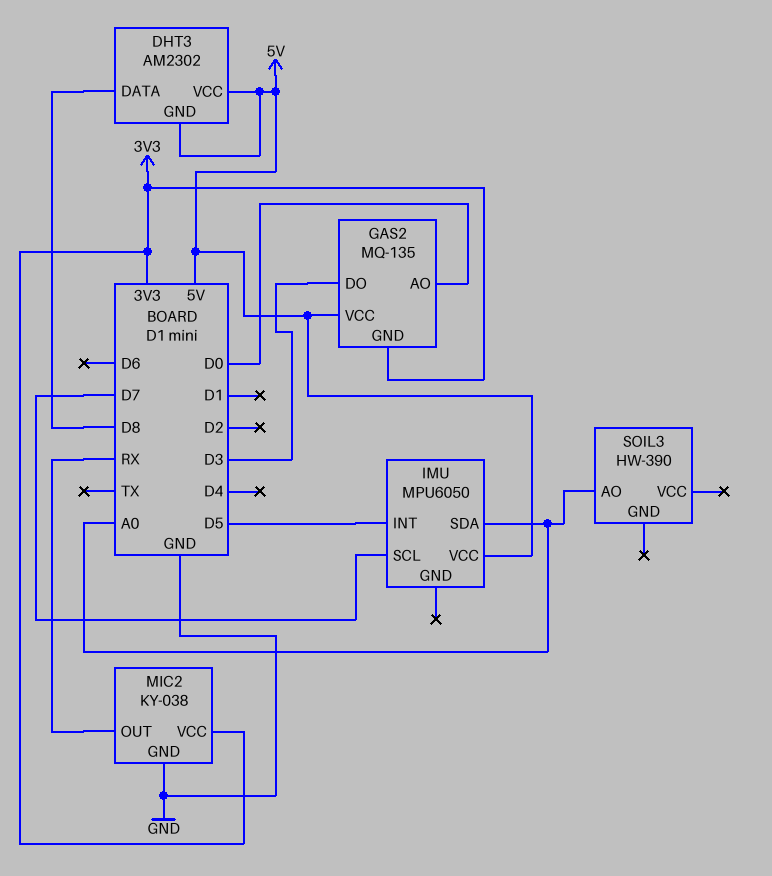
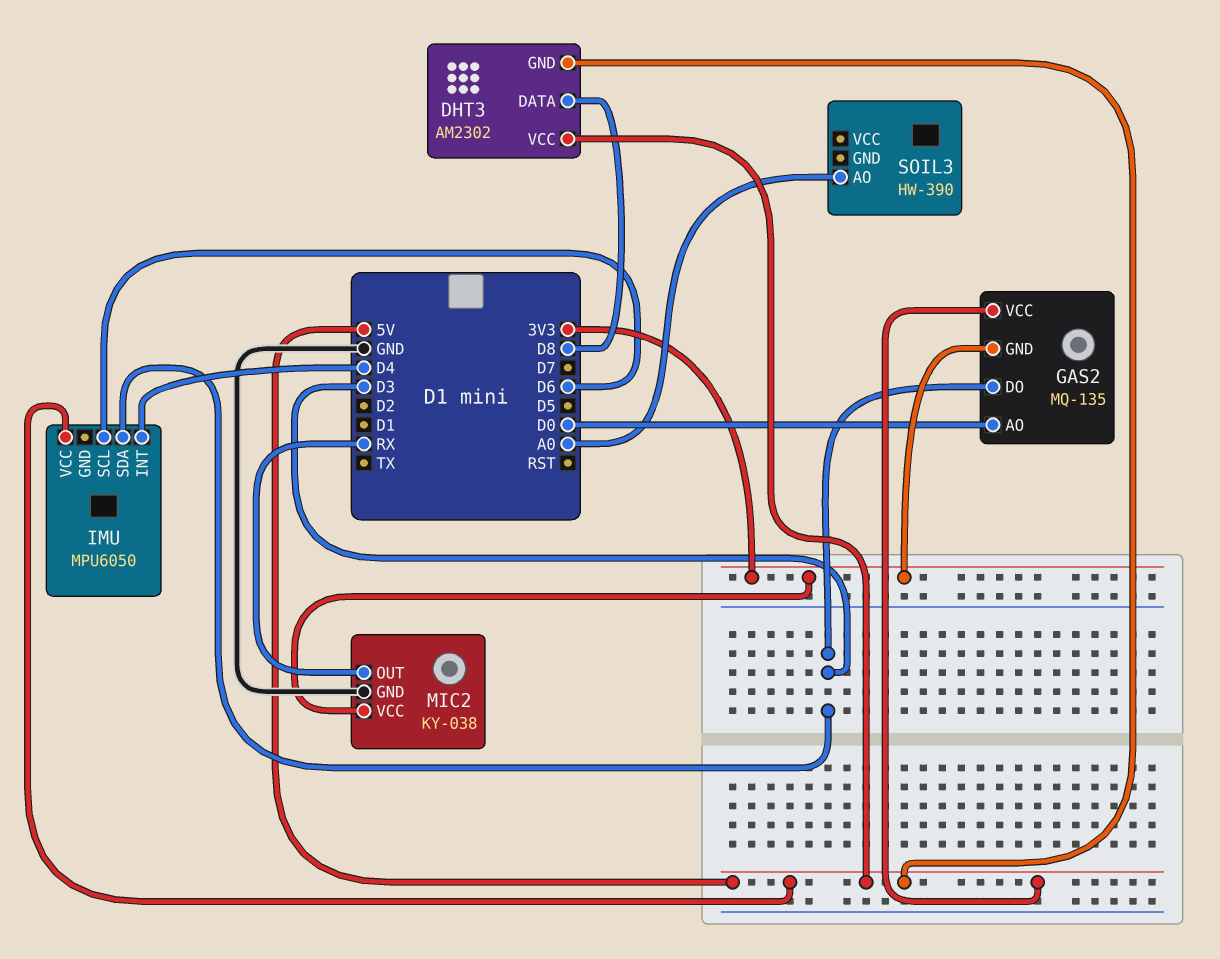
IMU pin INT: D5 -> D4
IMU pin SCL: D7 -> D6
IMU pin SDA: A0 -> D3

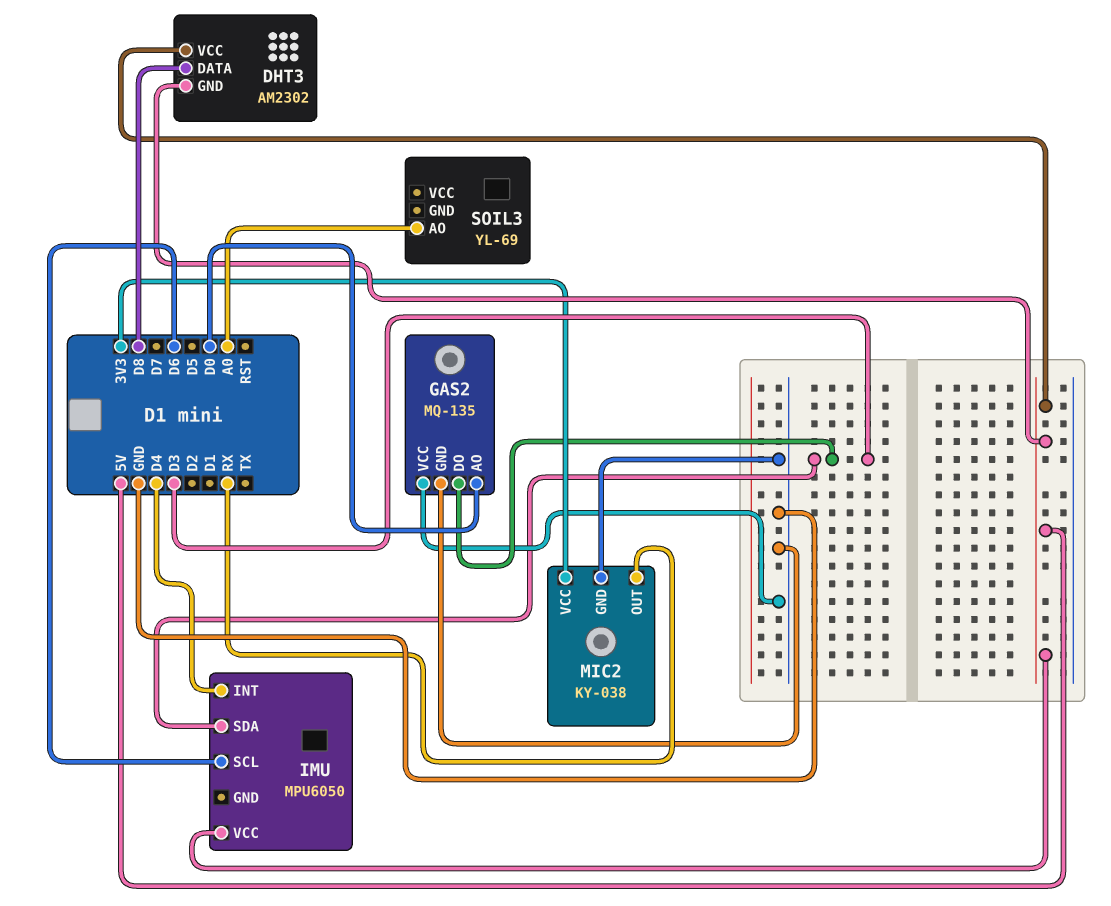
GAS2 pin GND: 3V3 -> GND
GAS2 pin VCC: 5V -> GND
SOIL3: HW-390 -> YL-69

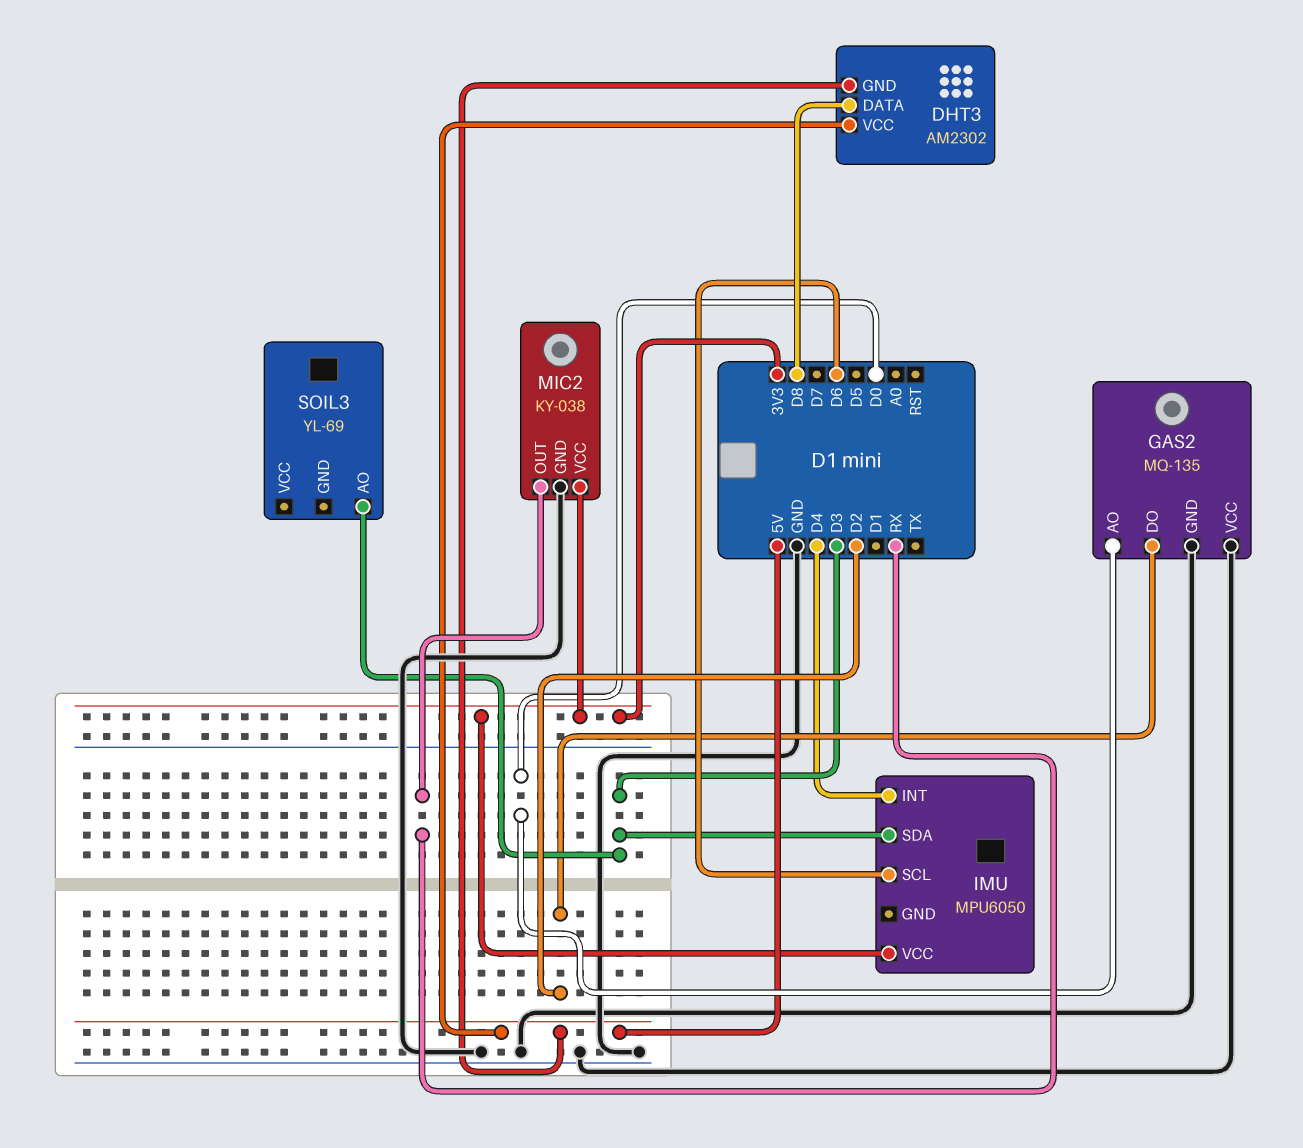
GAS2 pin DO: D3 -> D2
IMU pin VCC: 5V -> 3V3
SOIL3 pin AO: A0 -> D3

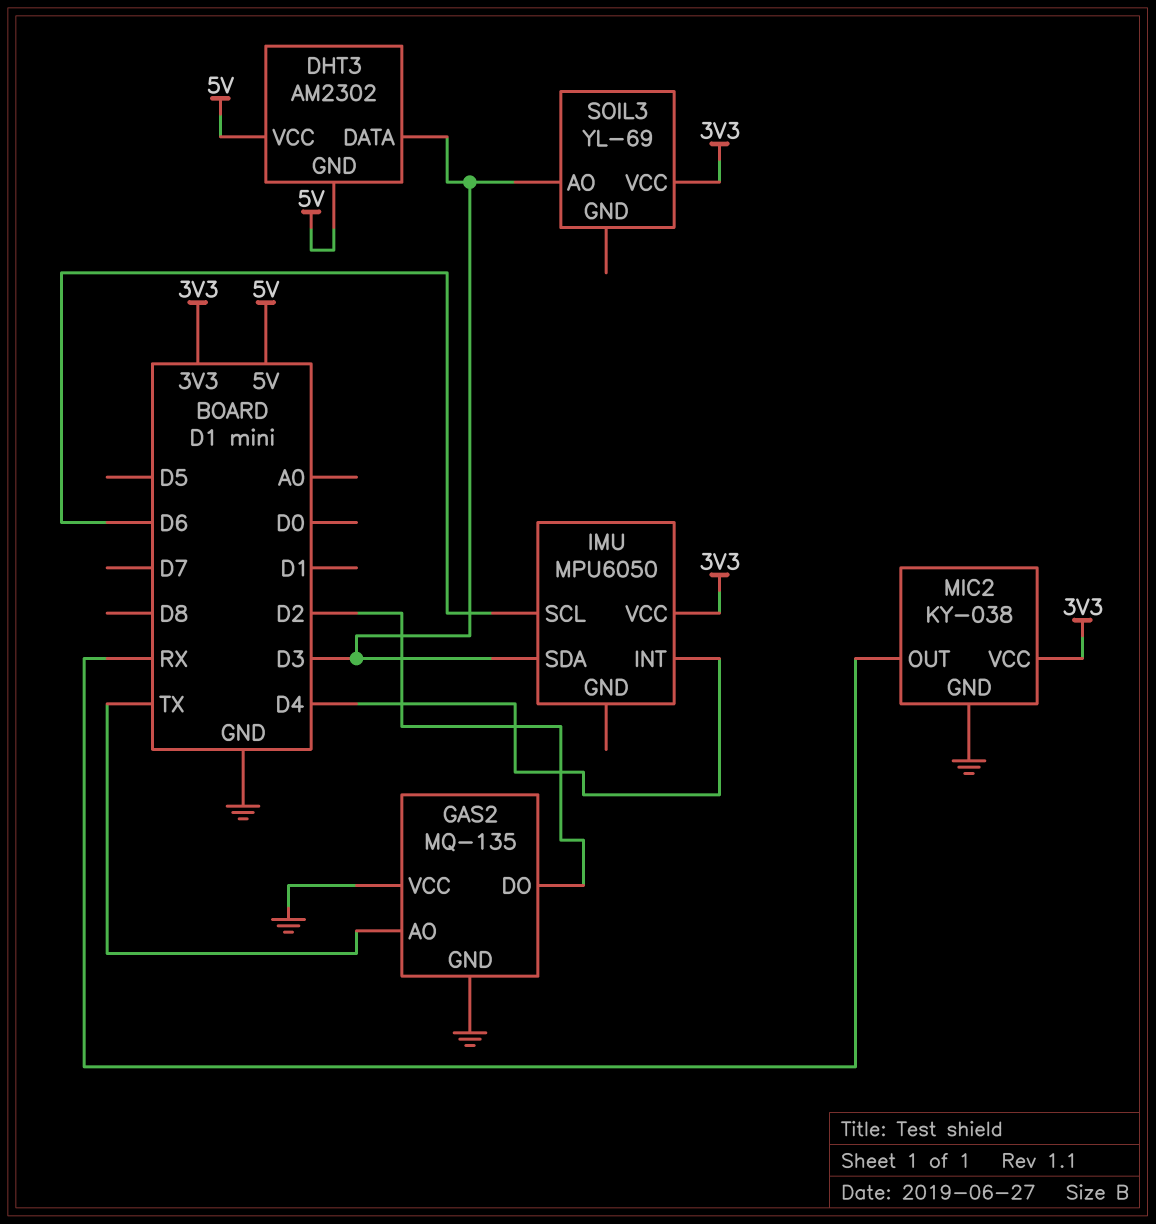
DHT3 pin DATA: D8 -> D3
GAS2 pin AO: D0 -> TX
SOIL3 pin VCC: none -> 3V3

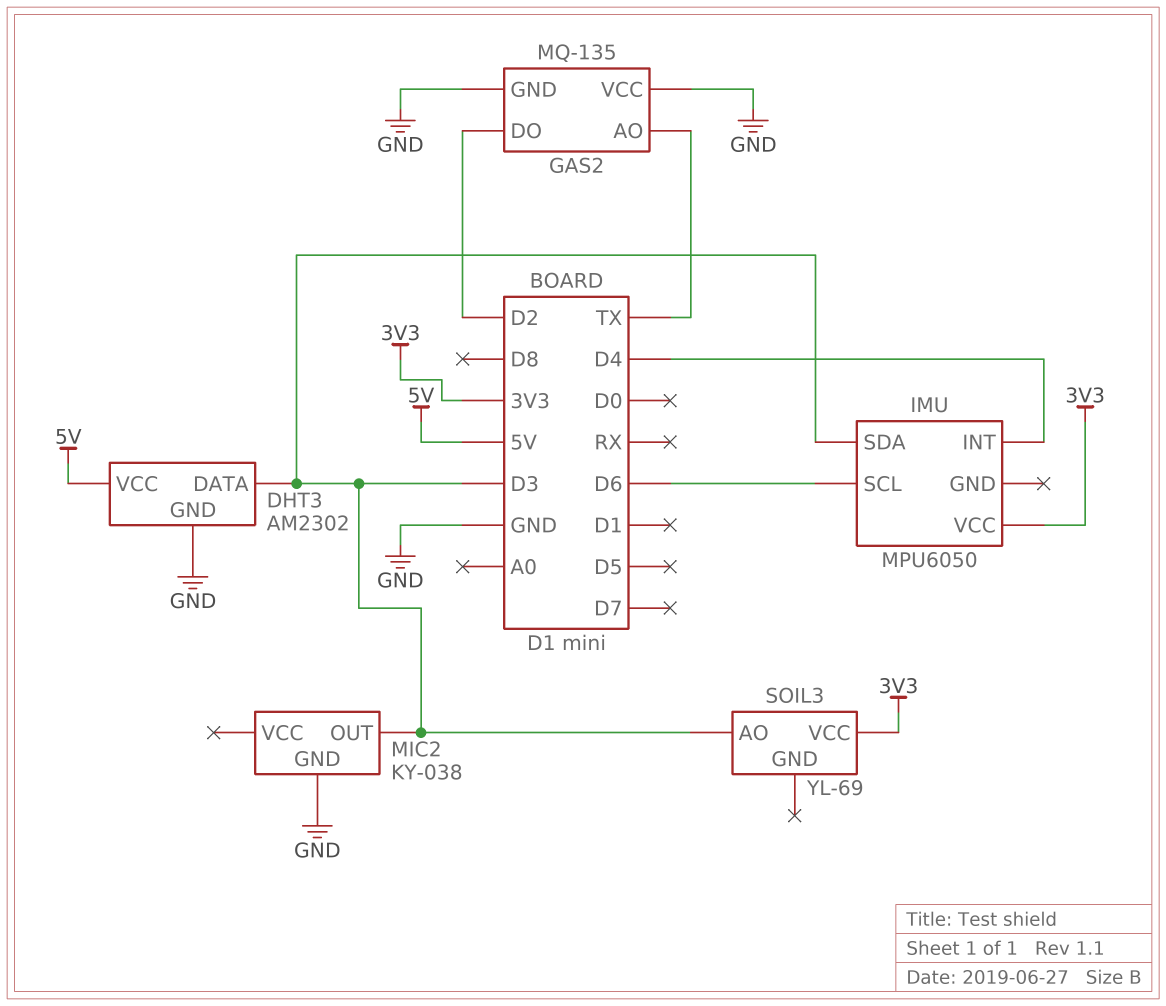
DHT3 pin GND: 5V -> GND
MIC2 pin OUT: RX -> D3
MIC2 pin VCC: 3V3 -> none

